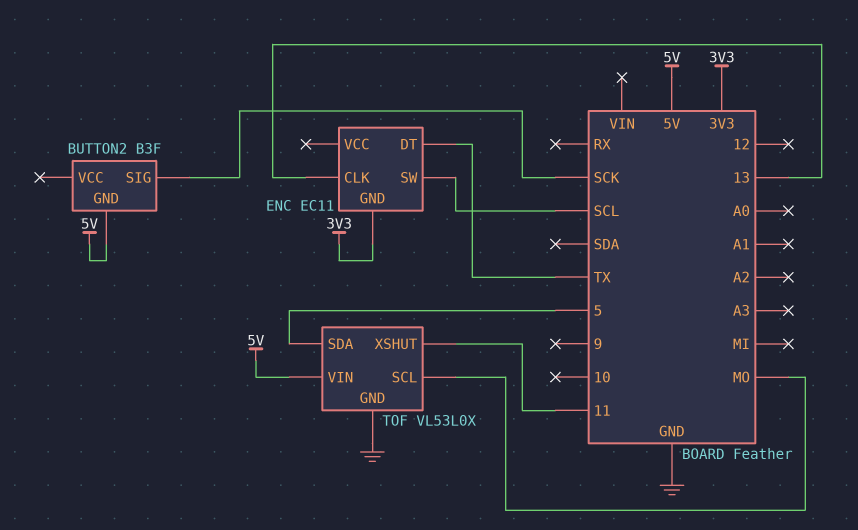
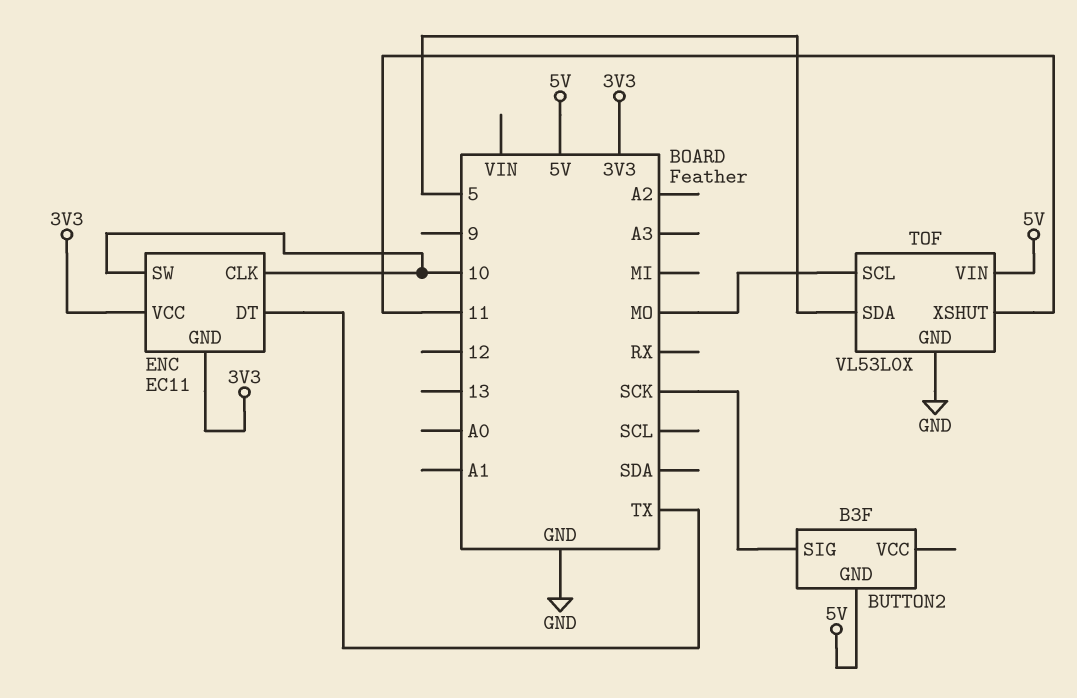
ENC pin CLK: 13 -> 10
ENC pin SW: SCL -> 10
ENC pin VCC: none -> 3V3

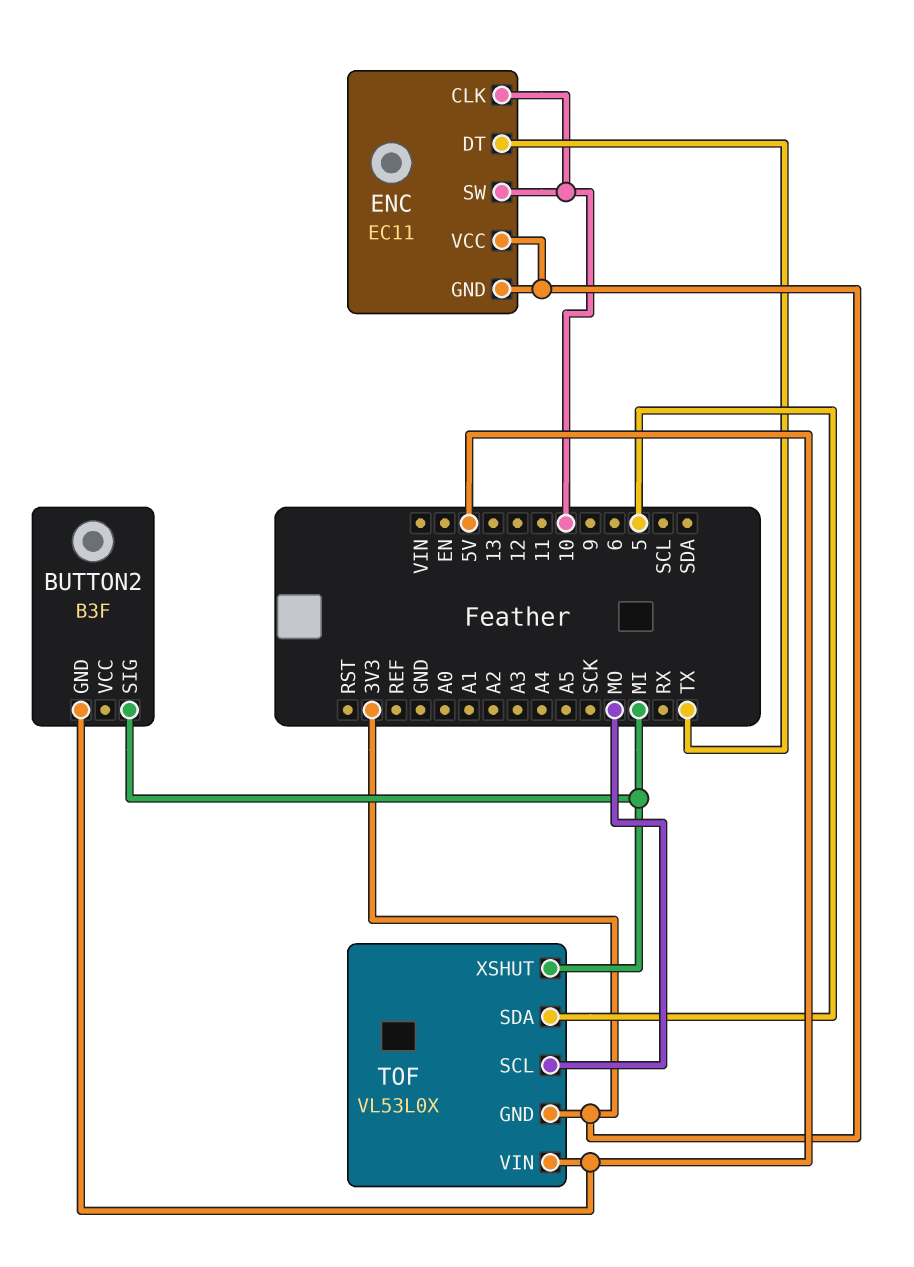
BUTTON2 pin SIG: SCK -> MI
TOF pin GND: GND -> 3V3
TOF pin XSHUT: 11 -> MI

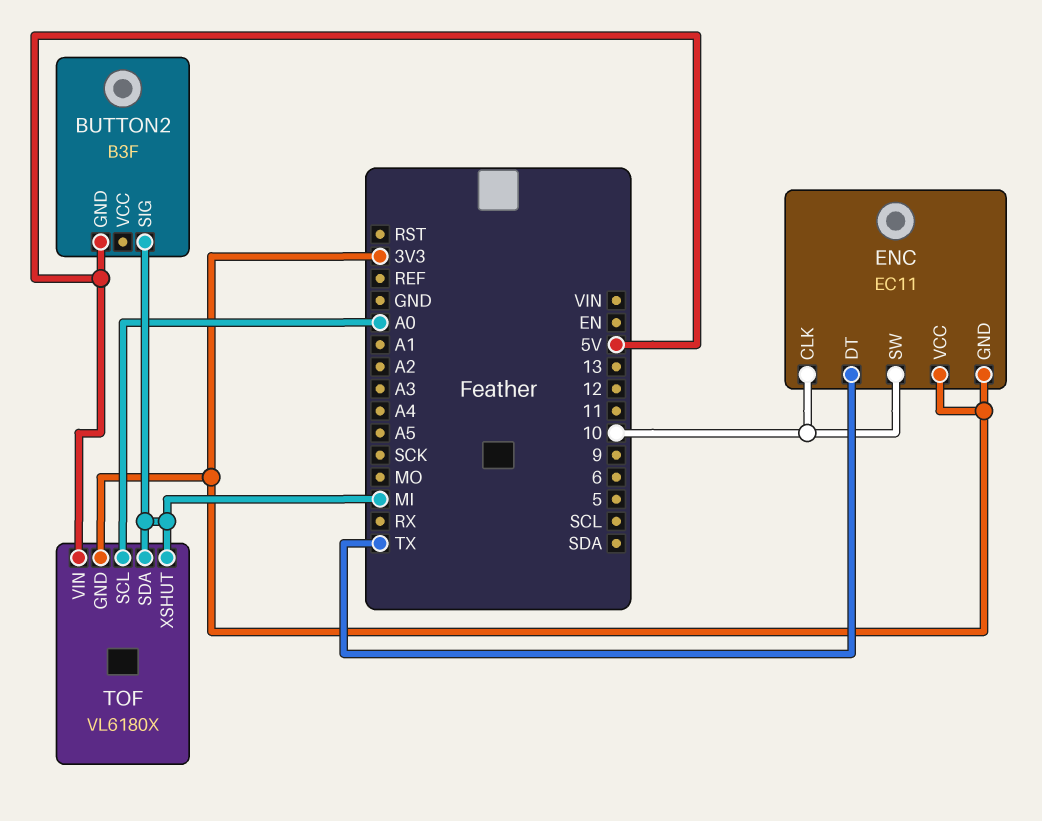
TOF: VL53L0X -> VL6180X
TOF pin SCL: MO -> A0
TOF pin SDA: 5 -> MI

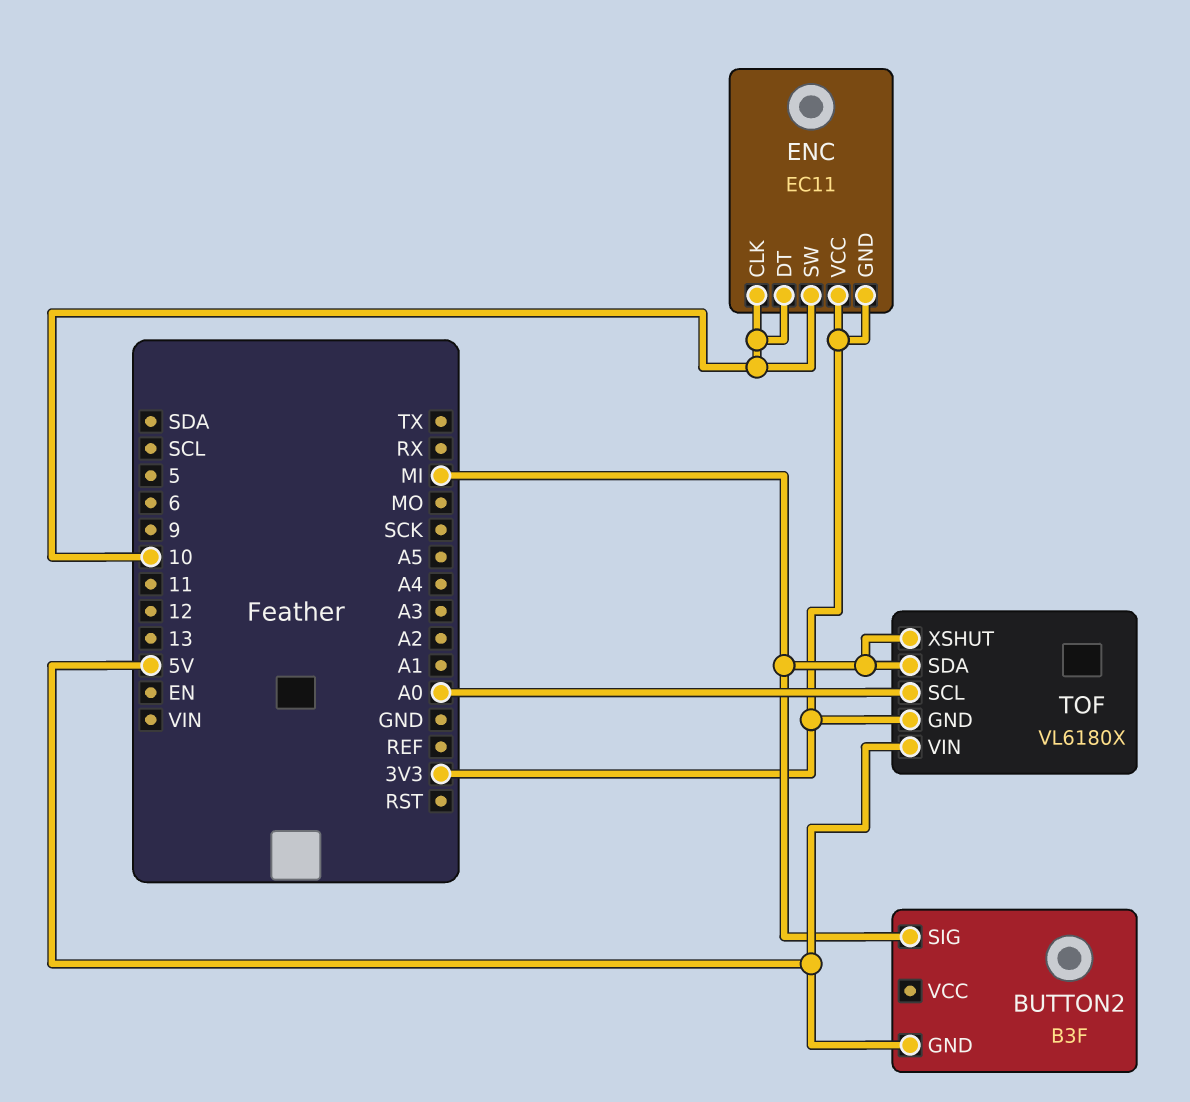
ENC pin DT: TX -> 10

